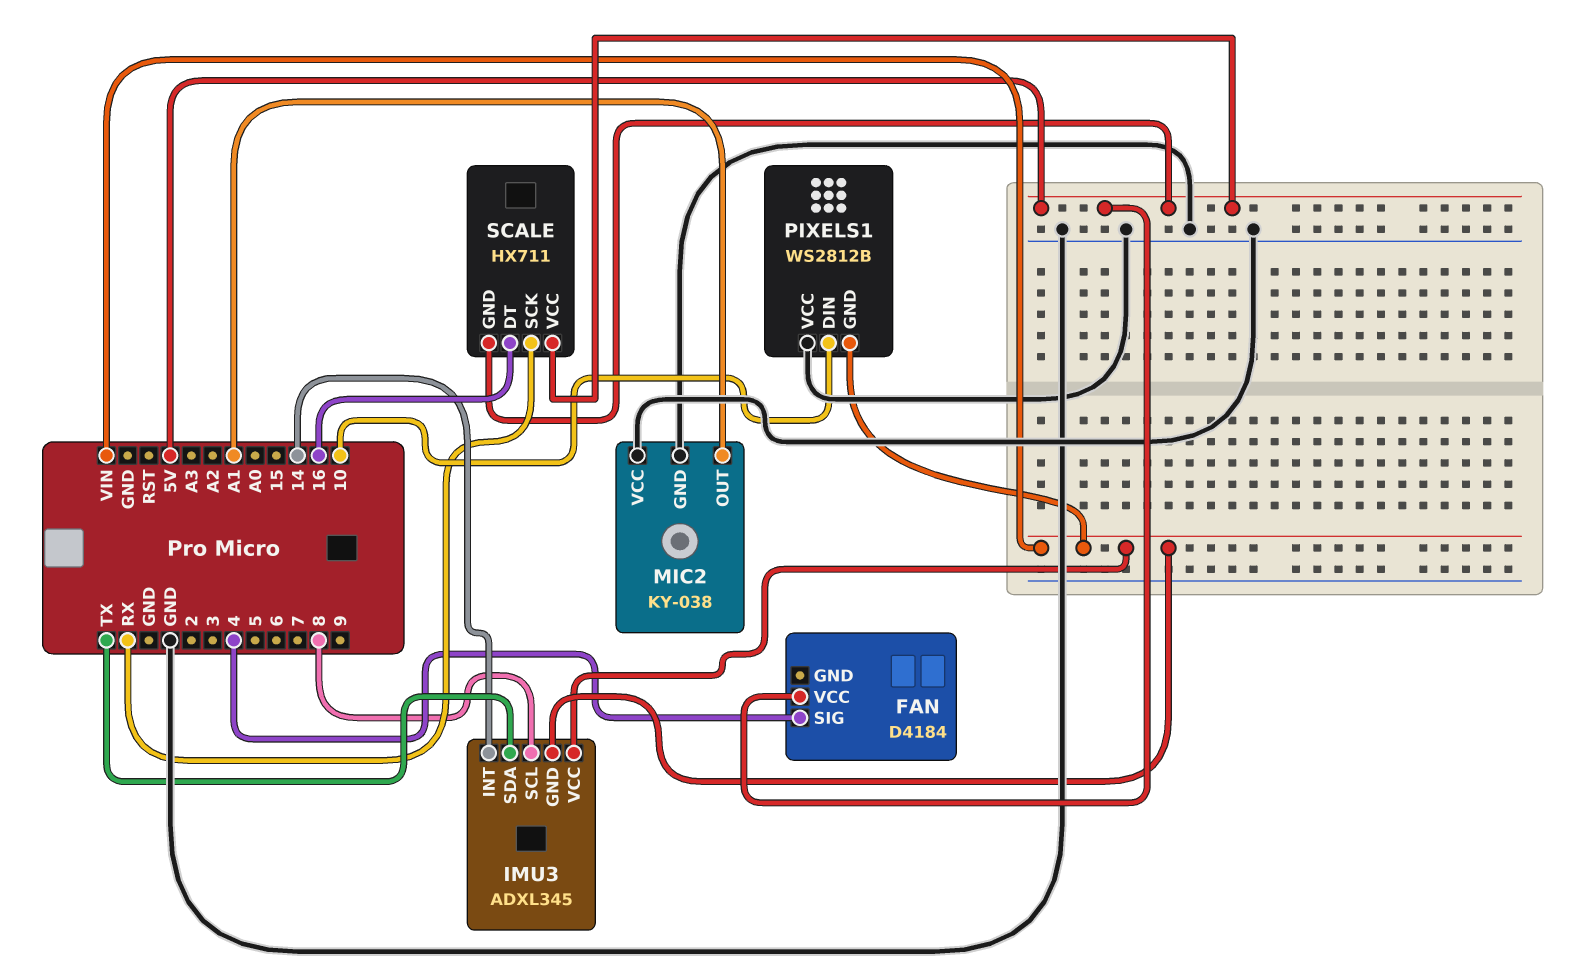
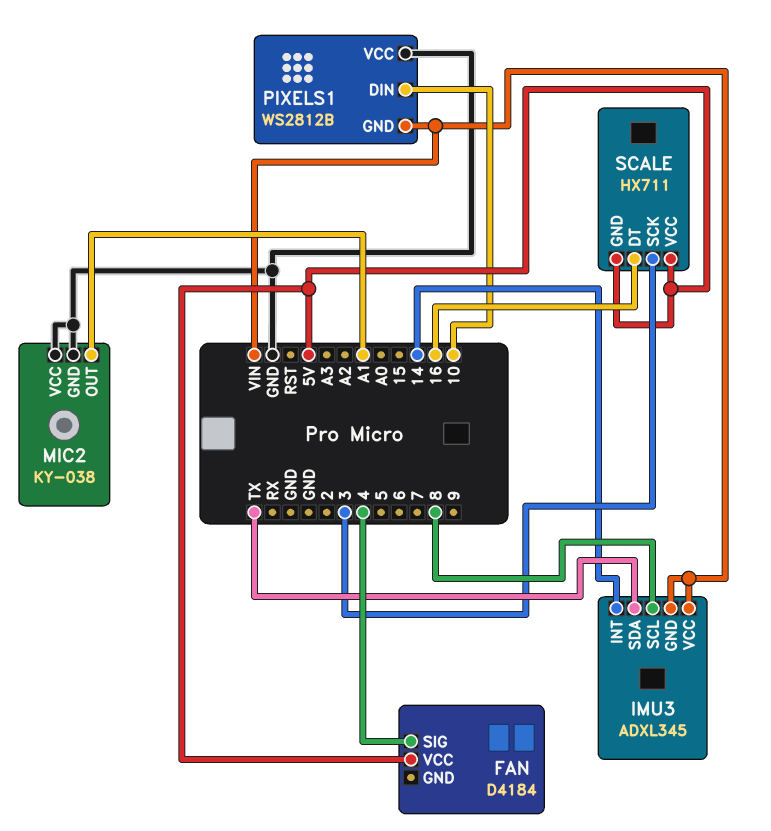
SCALE pin SCK: RX -> 3

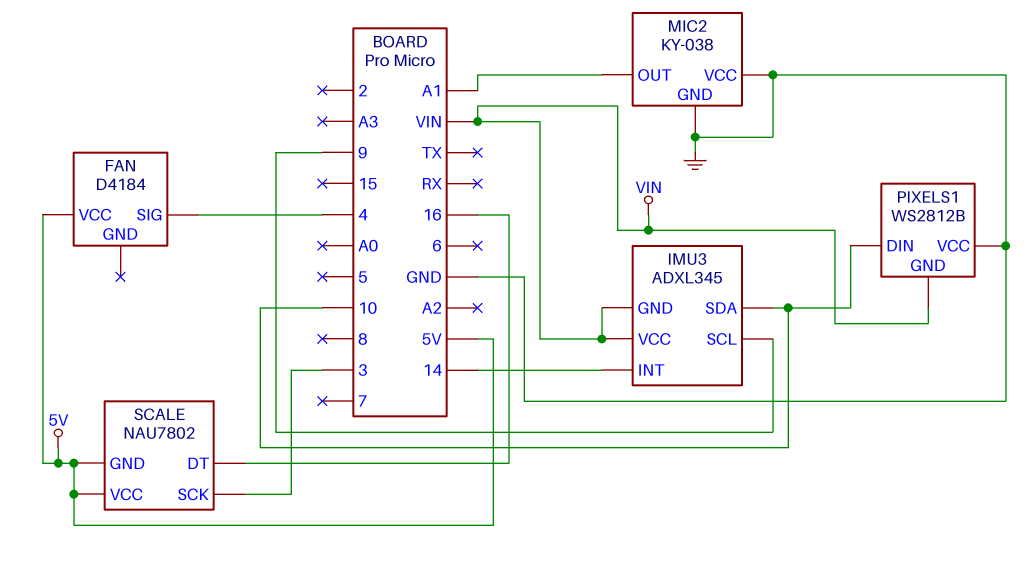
IMU3 pin SCL: 8 -> 9
IMU3 pin SDA: TX -> 10
SCALE: HX711 -> NAU7802

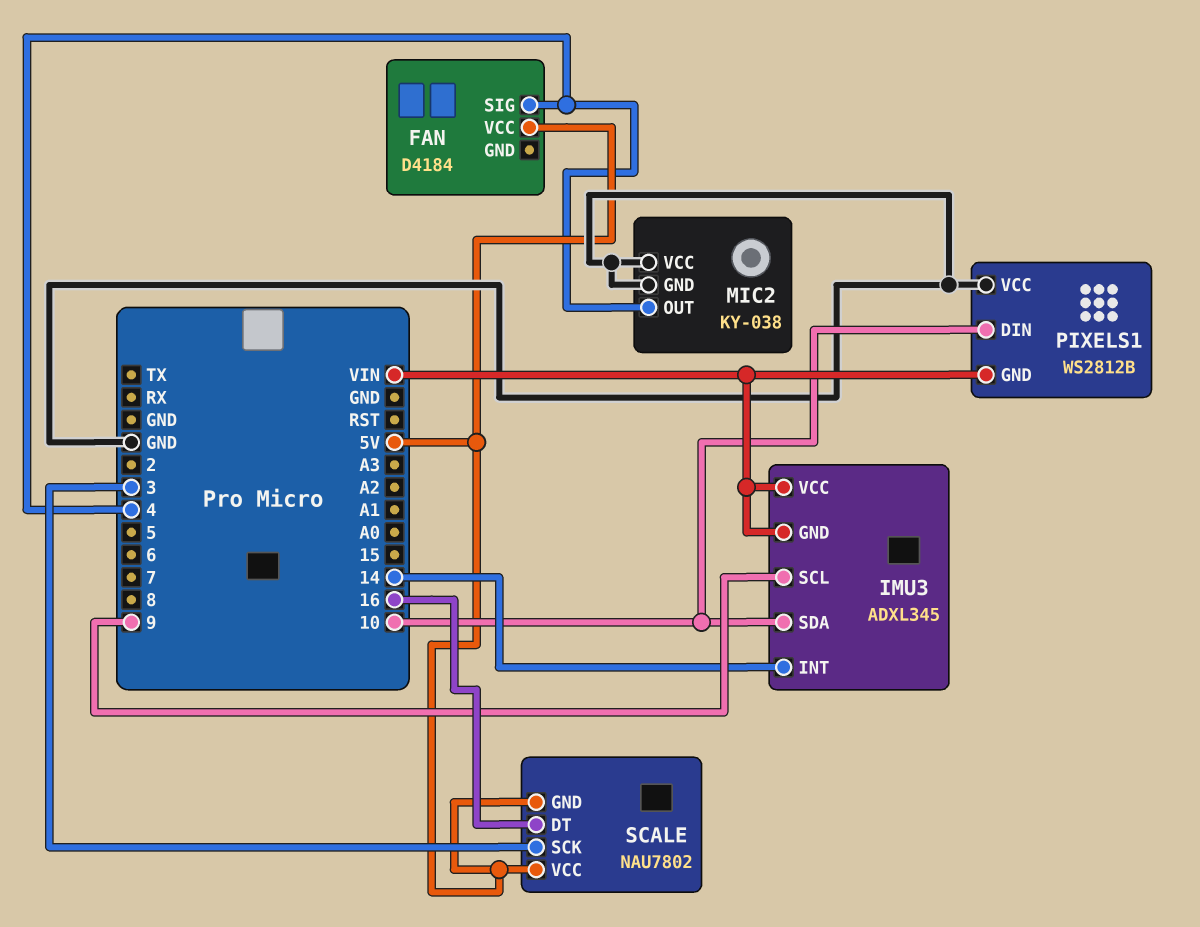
MIC2 pin OUT: A1 -> 4

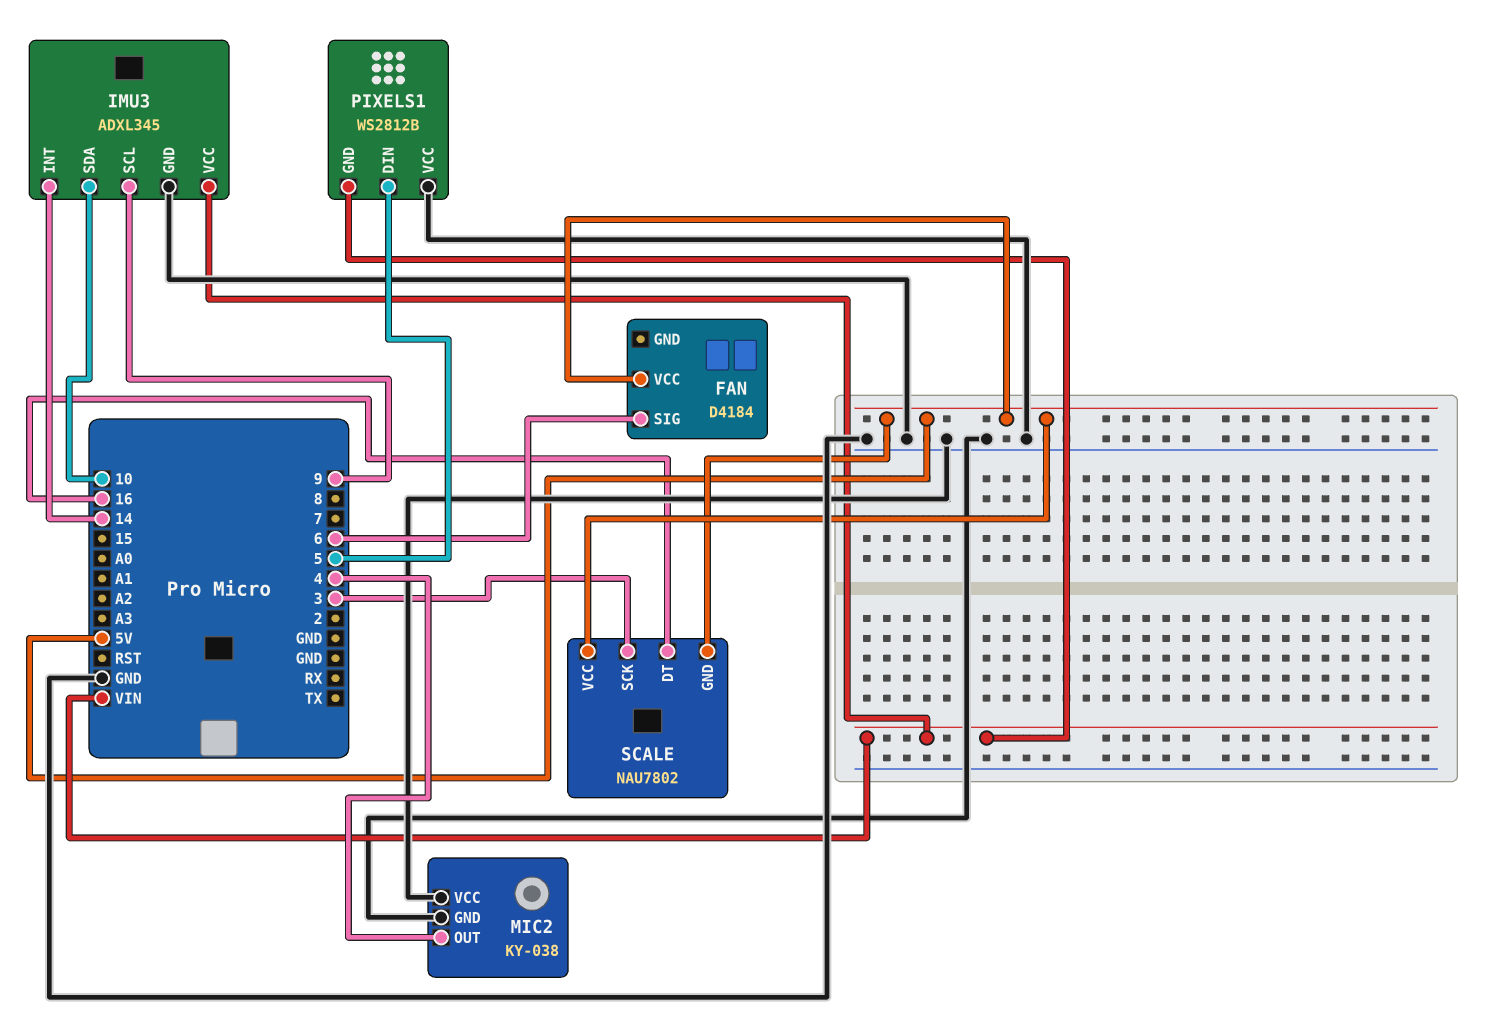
FAN pin SIG: 4 -> 6
IMU3 pin GND: VIN -> GND
PIXELS1 pin DIN: 10 -> 5

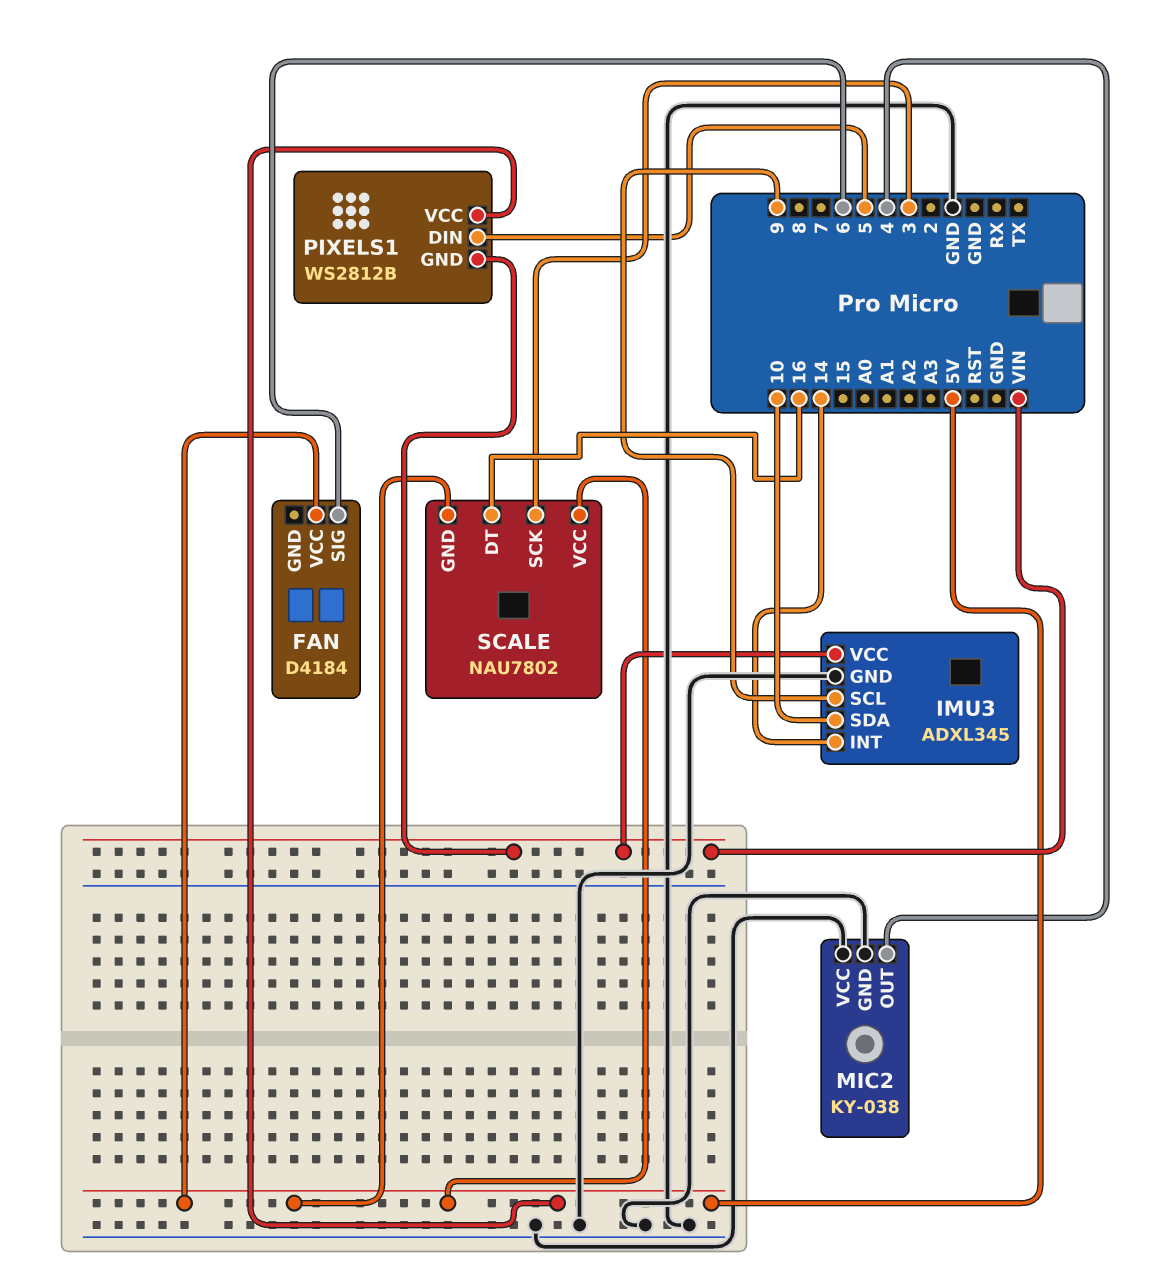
PIXELS1 pin VCC: GND -> 5V

